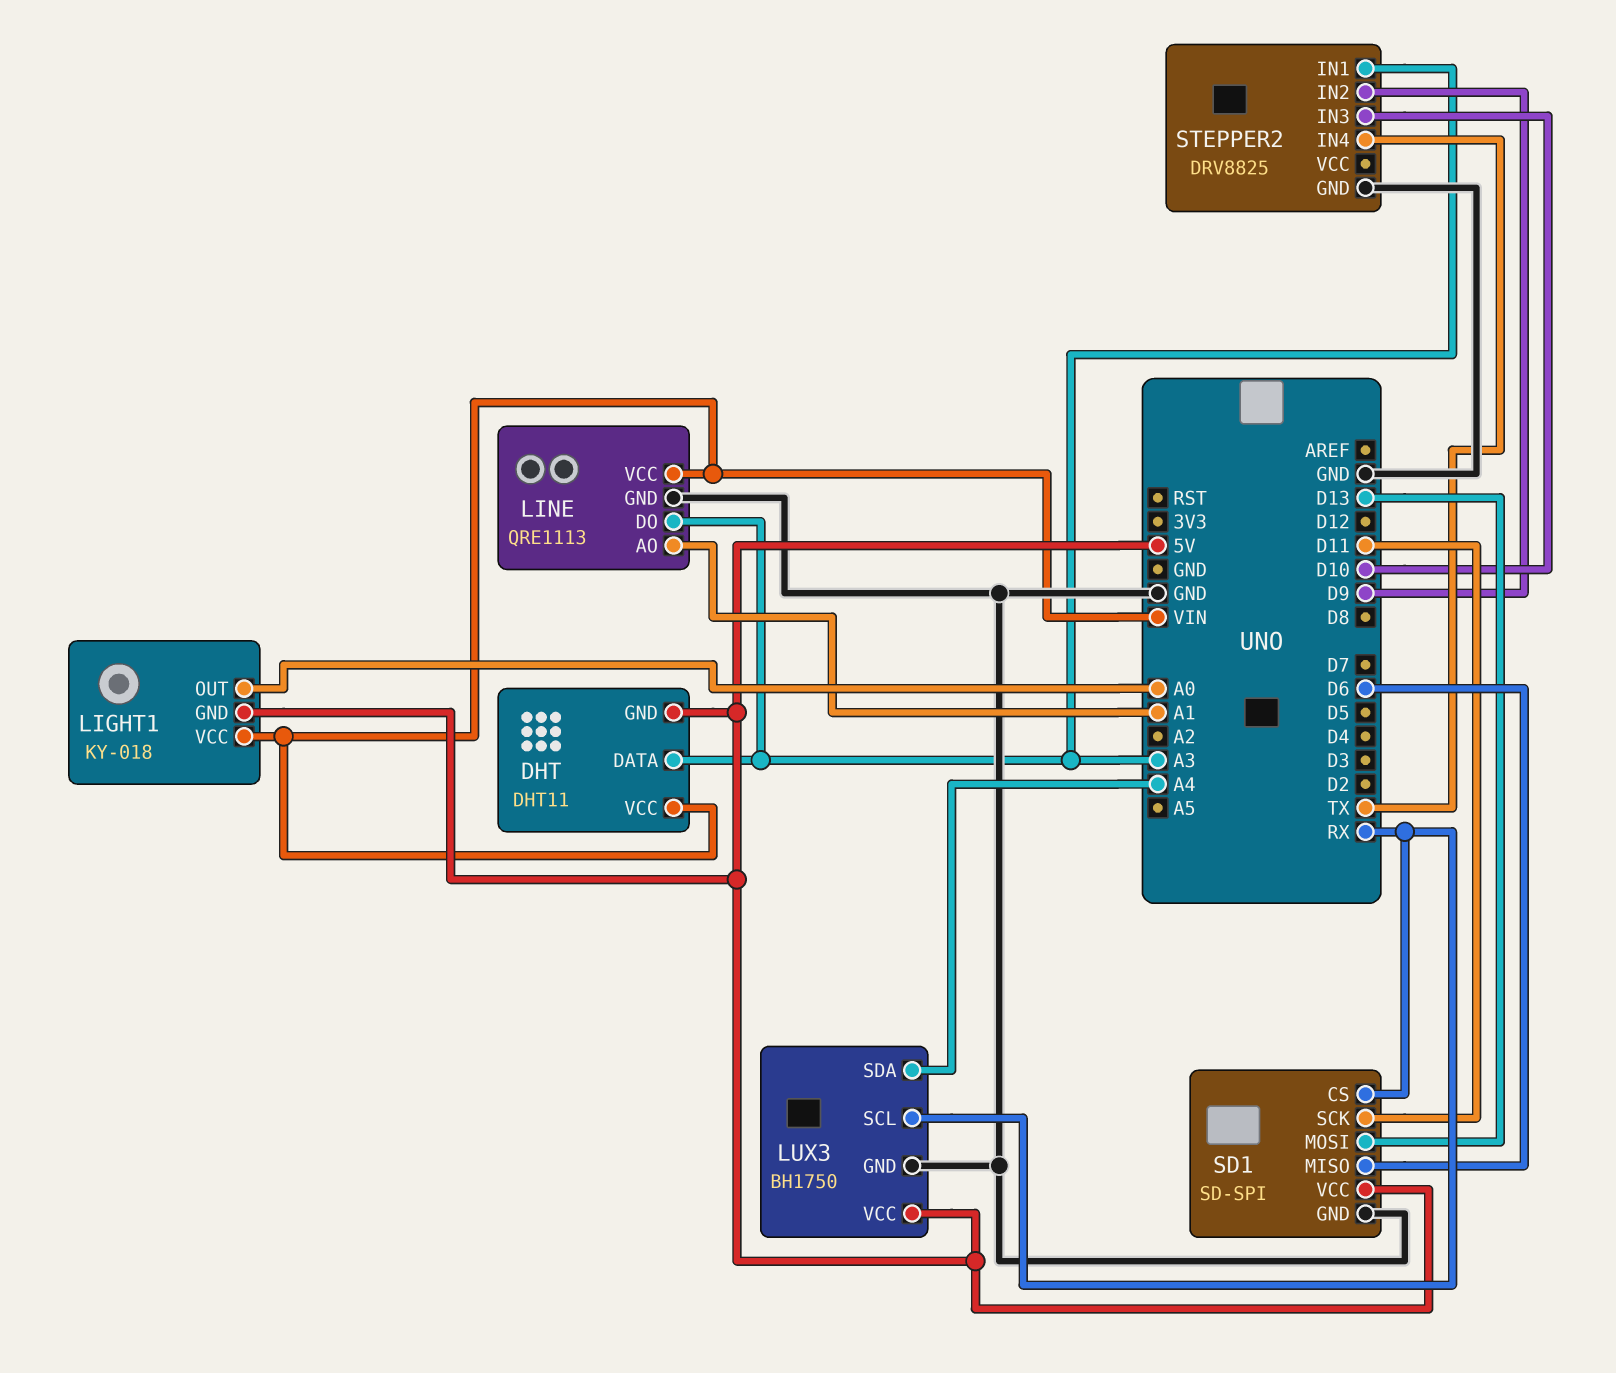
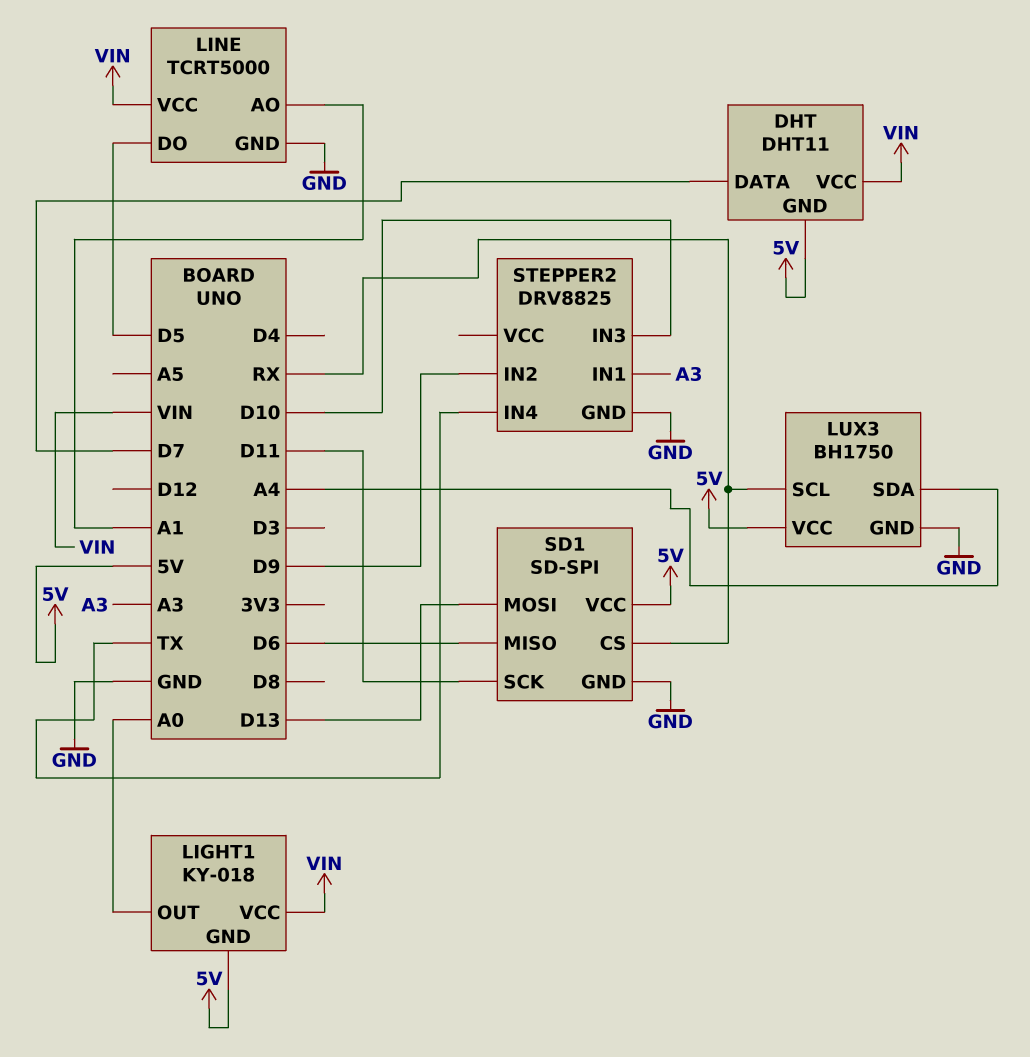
DHT pin DATA: A3 -> D7
LINE: QRE1113 -> TCRT5000
LINE pin DO: A3 -> D5

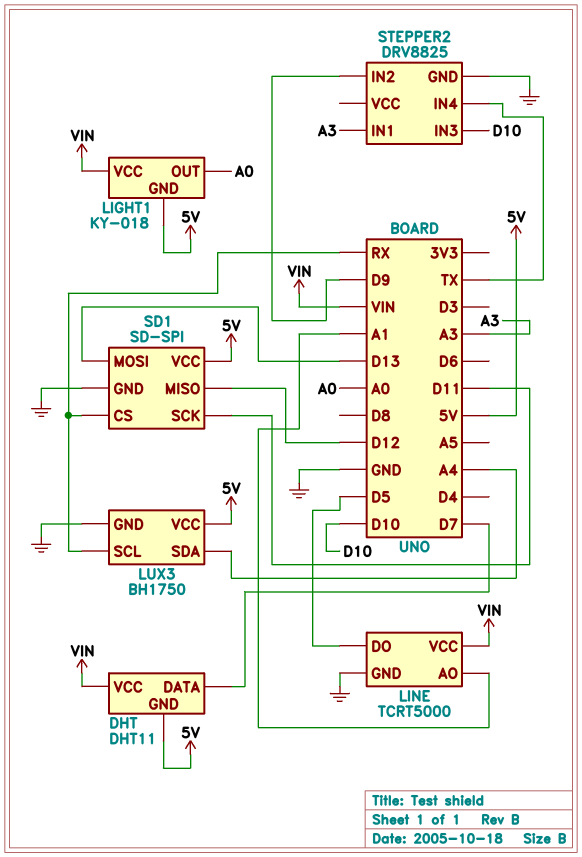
SD1 pin MISO: D6 -> D12

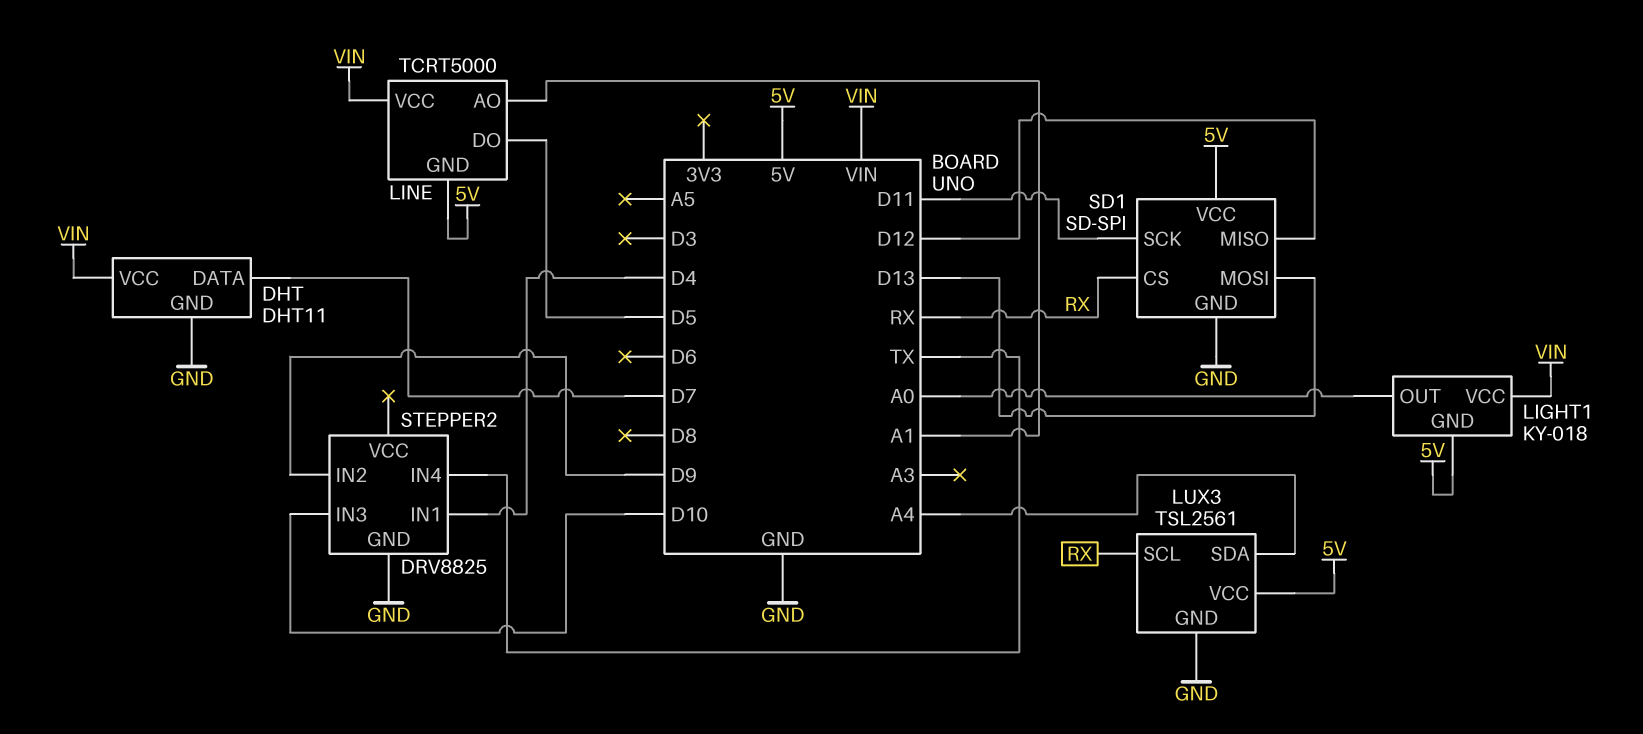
DHT pin GND: 5V -> GND
LINE pin GND: GND -> 5V
LUX3: BH1750 -> TSL2561
STEPPER2 pin IN1: A3 -> D4

